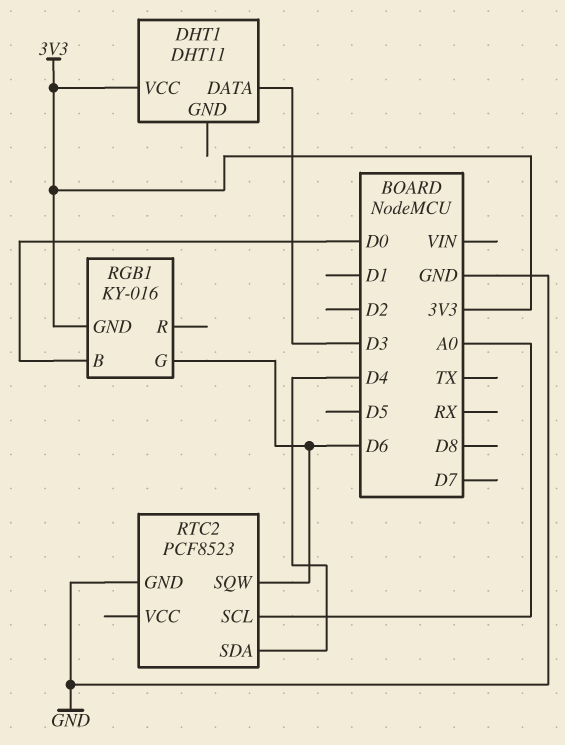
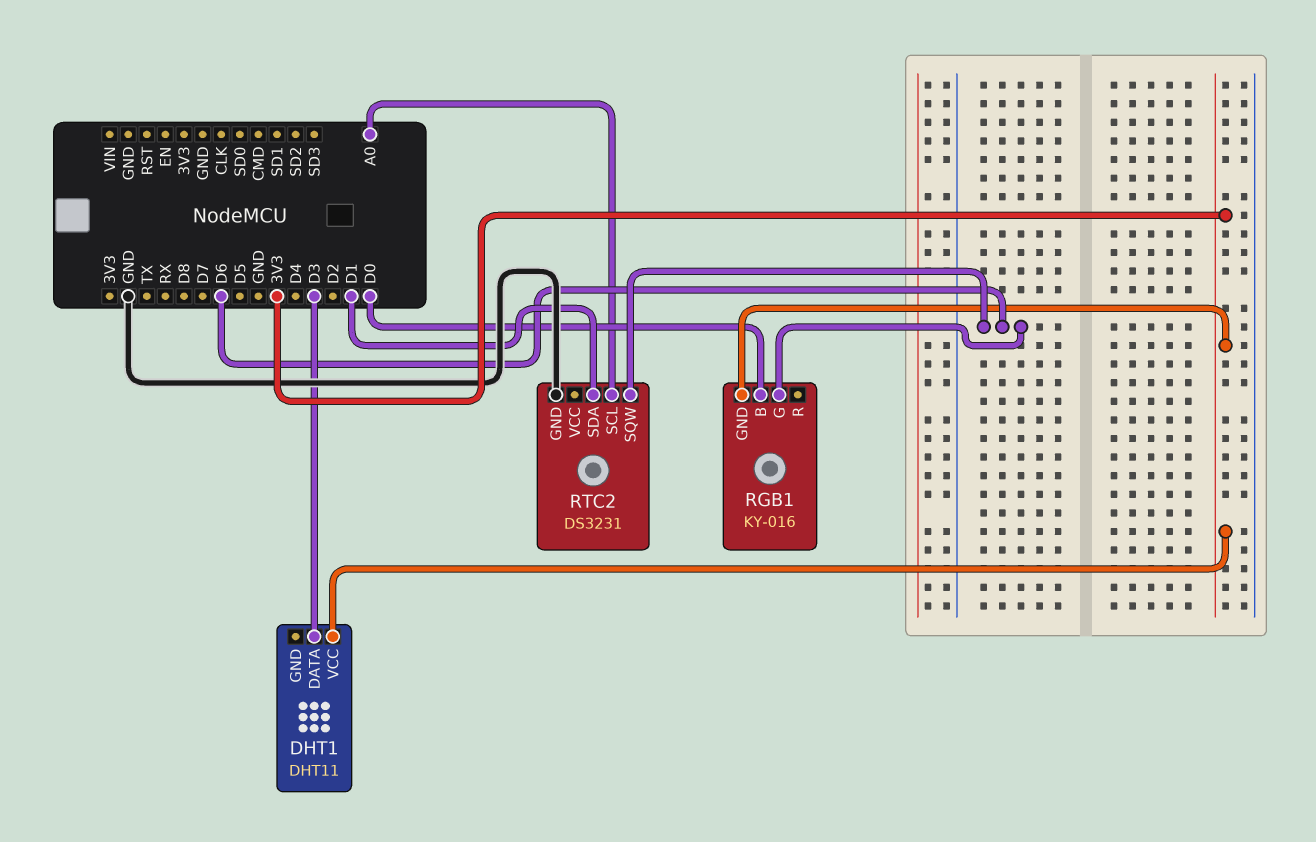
RTC2: PCF8523 -> DS3231
RTC2 pin SDA: D4 -> D1

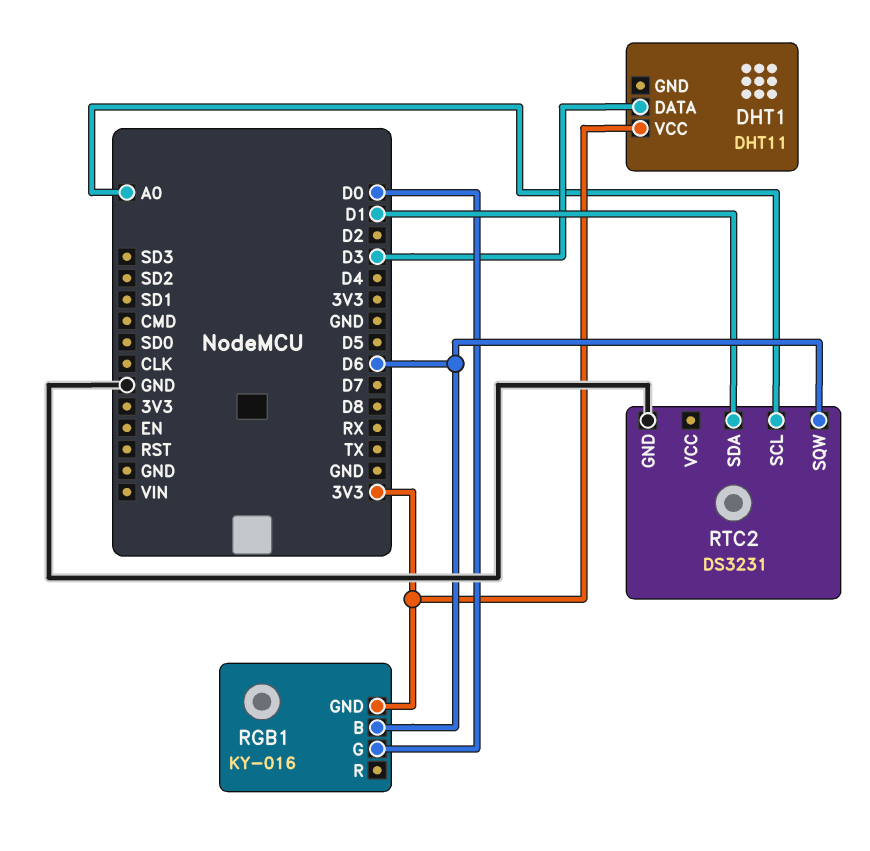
RGB1 pin B: D0 -> D6
RGB1 pin G: D6 -> D0

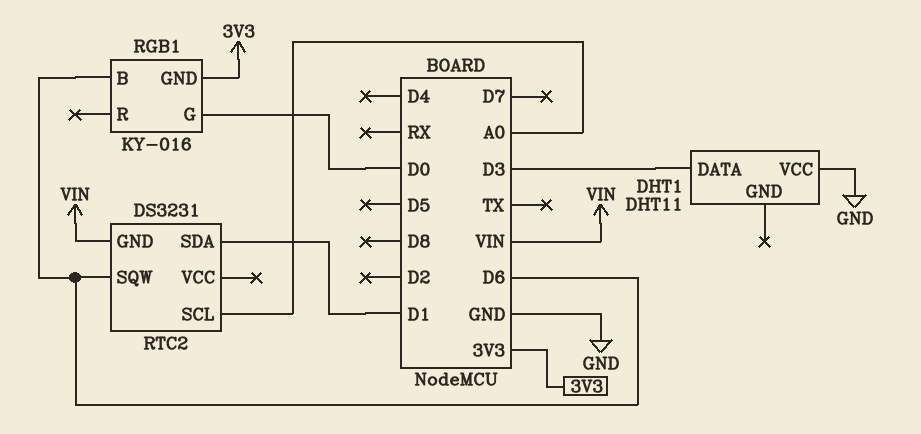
DHT1 pin VCC: 3V3 -> GND
RTC2 pin GND: GND -> VIN

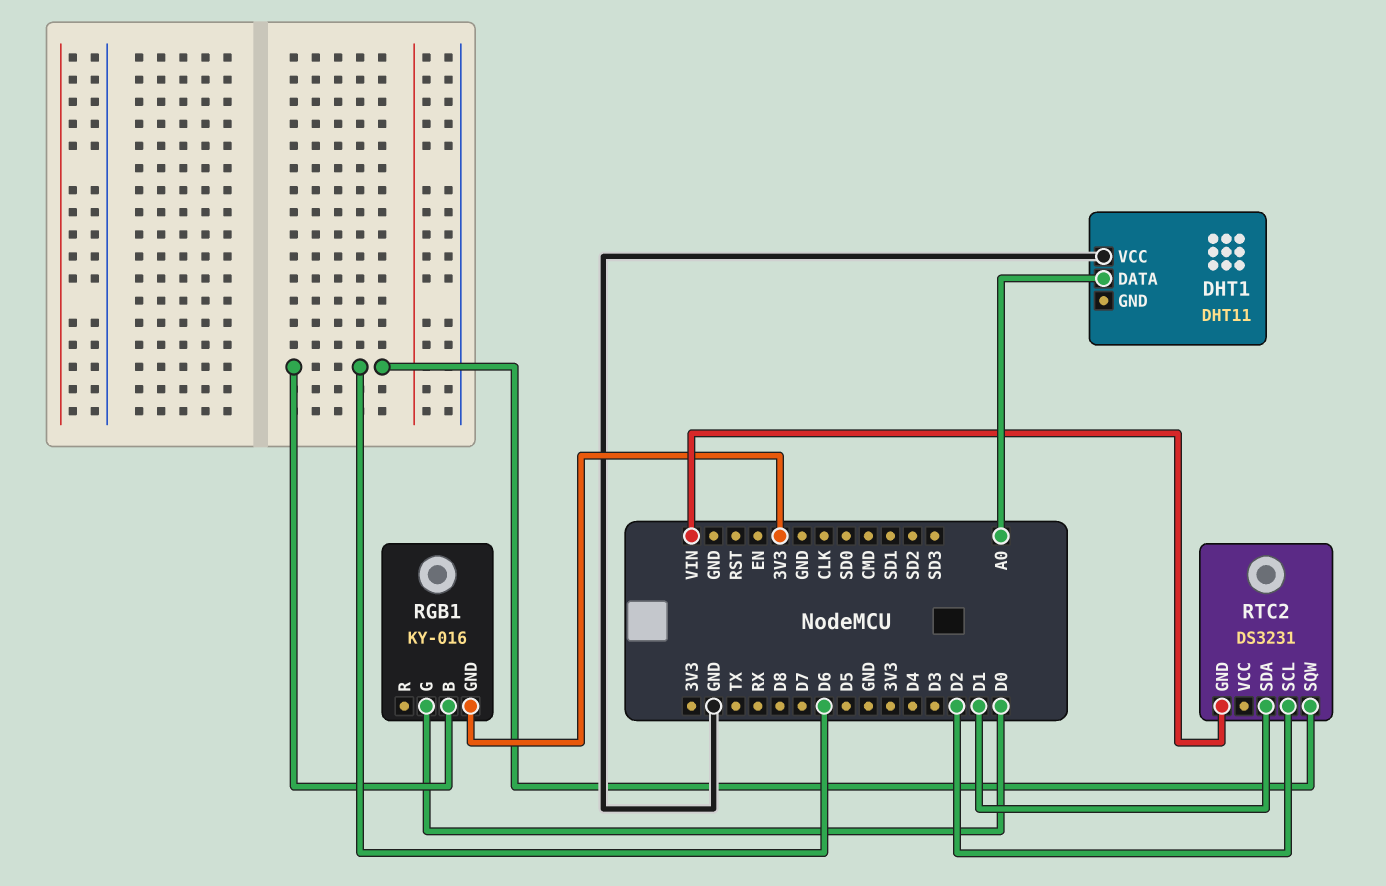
DHT1 pin DATA: D3 -> A0
RTC2 pin SCL: A0 -> D2

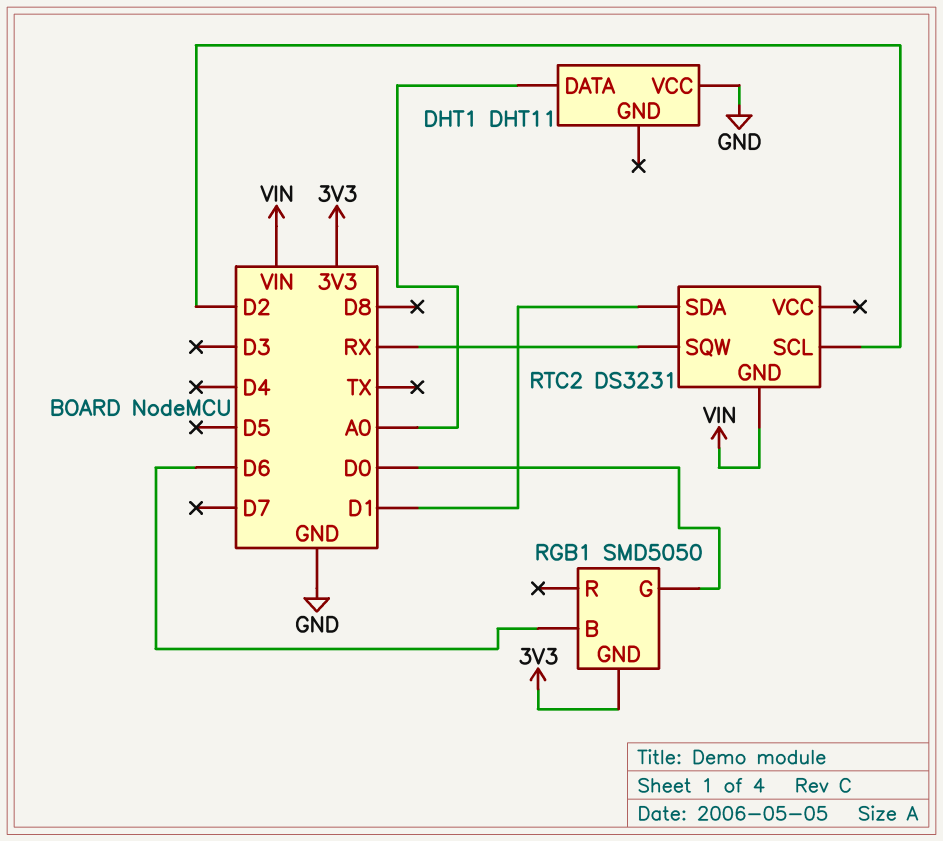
RGB1: KY-016 -> SMD5050
RTC2 pin SQW: D6 -> RX

